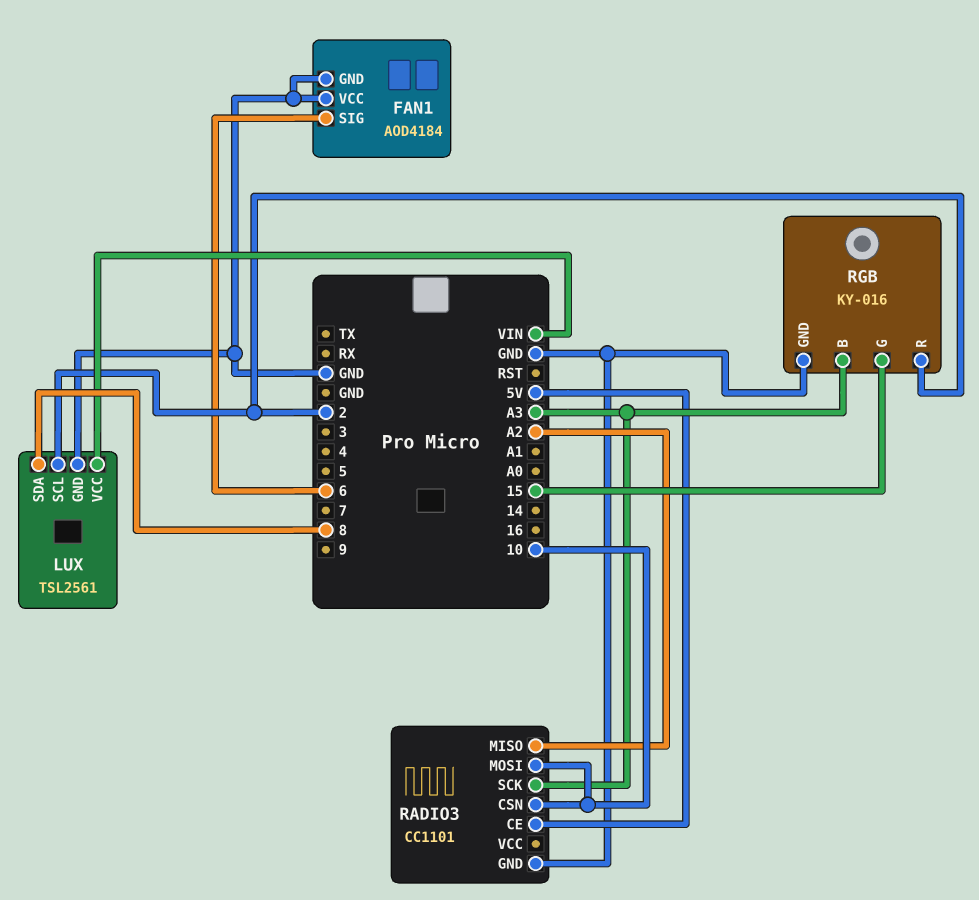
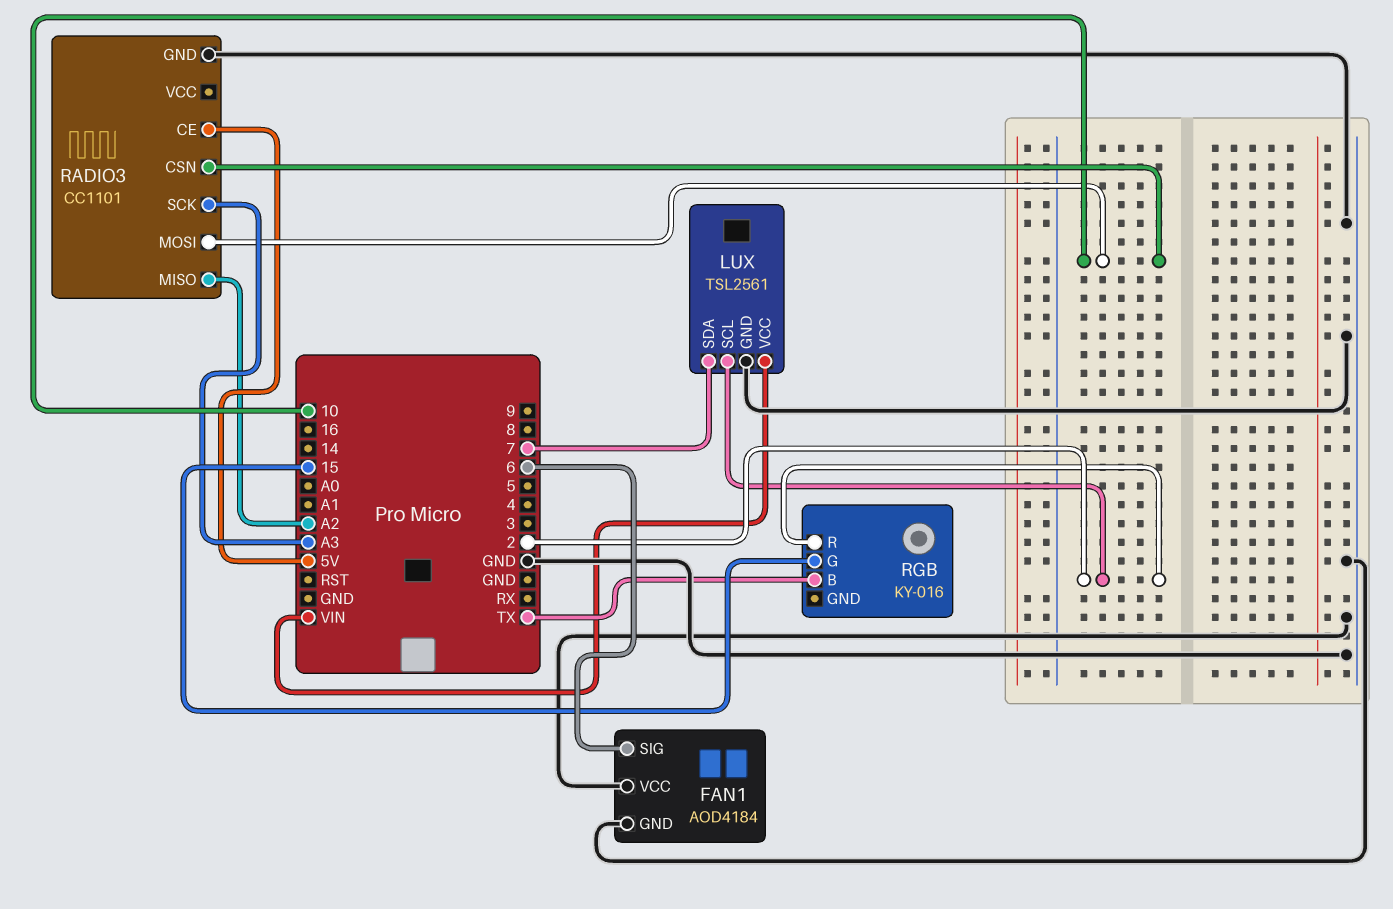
LUX pin SDA: 8 -> 7
RGB pin B: A3 -> TX
RGB pin GND: GND -> none

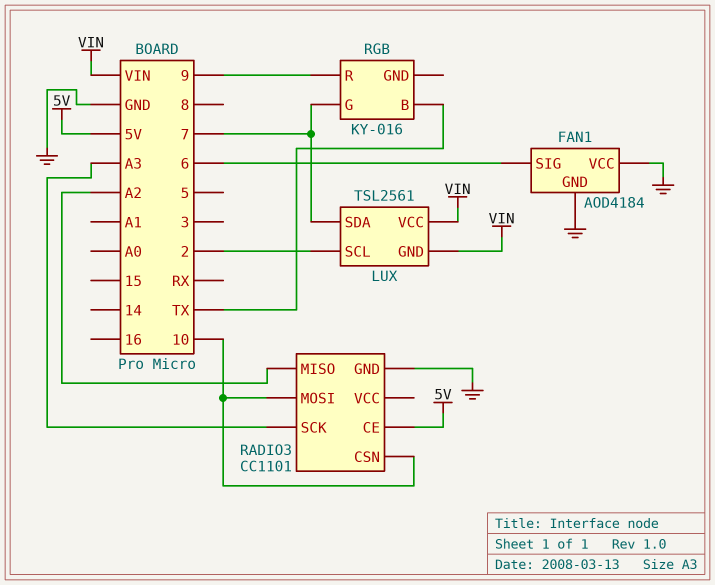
LUX pin GND: GND -> VIN
RGB pin G: 15 -> 7
RGB pin R: 2 -> 9

